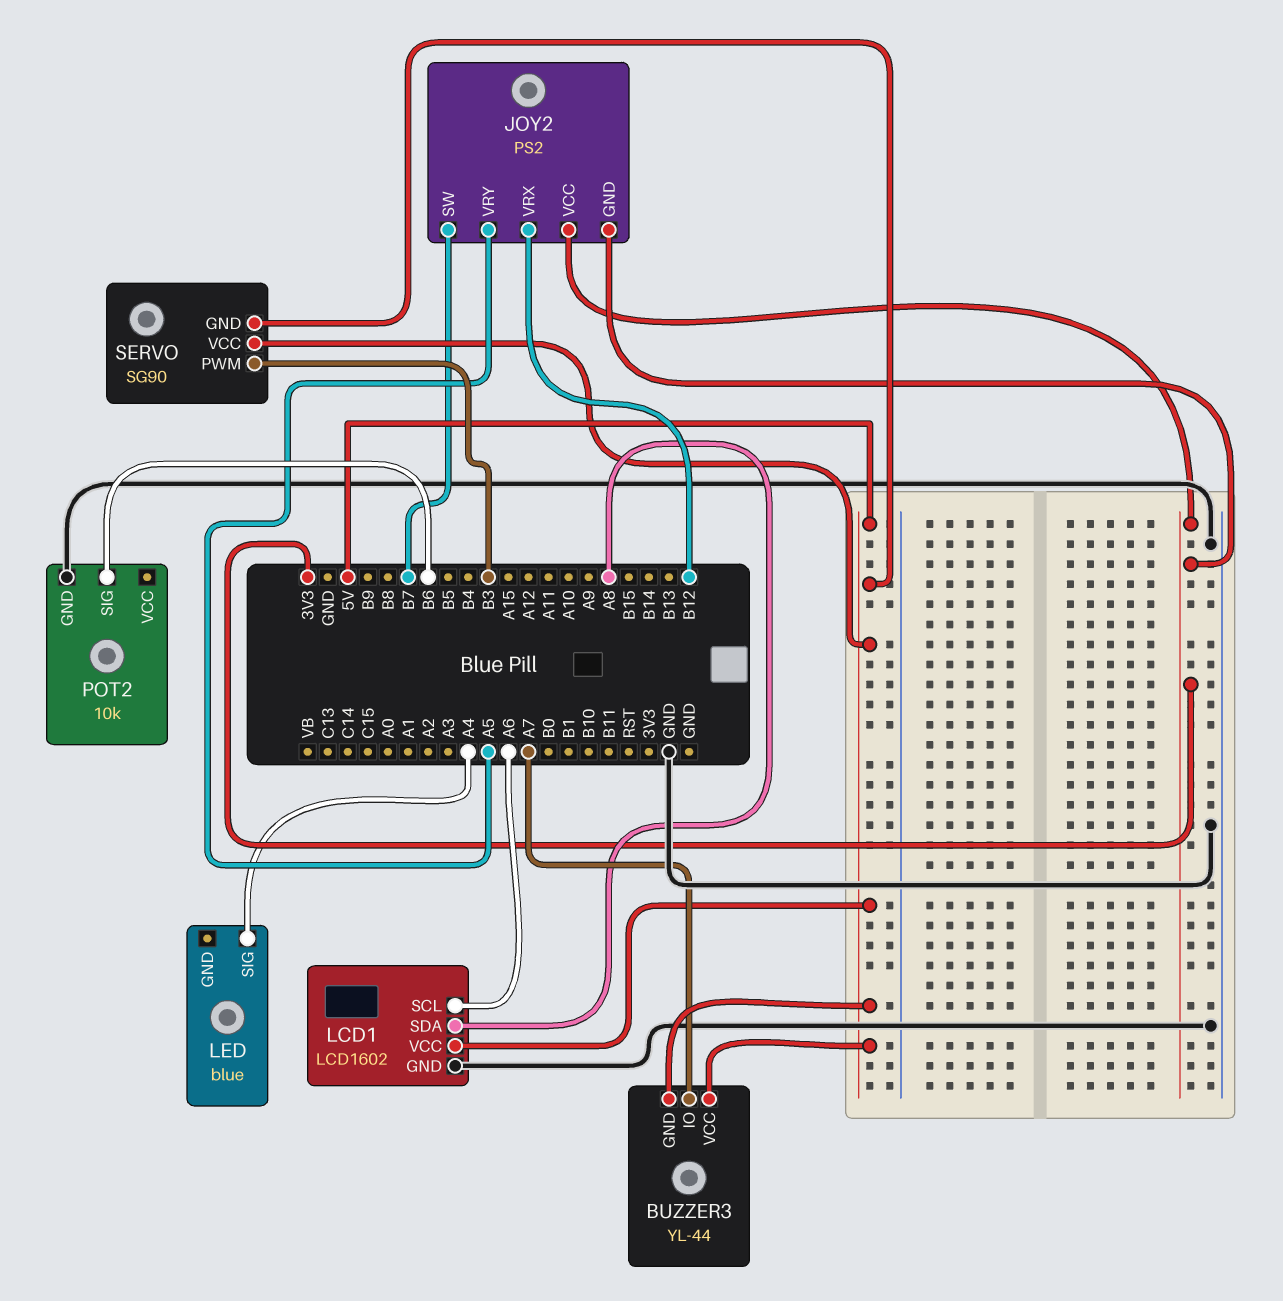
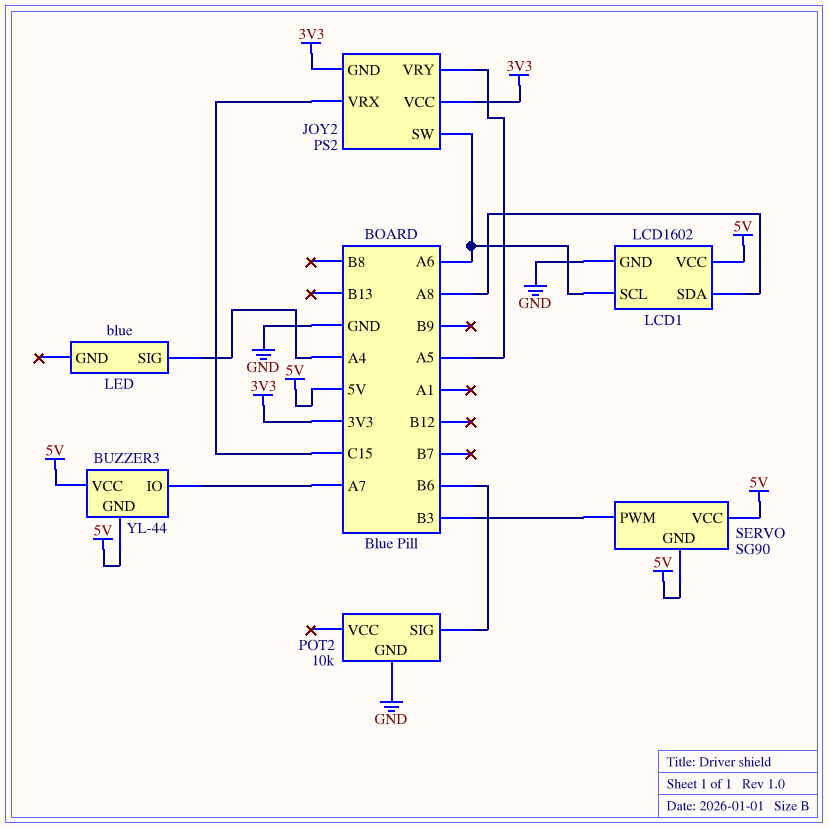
JOY2 pin SW: B7 -> A6
JOY2 pin VRX: B12 -> C15

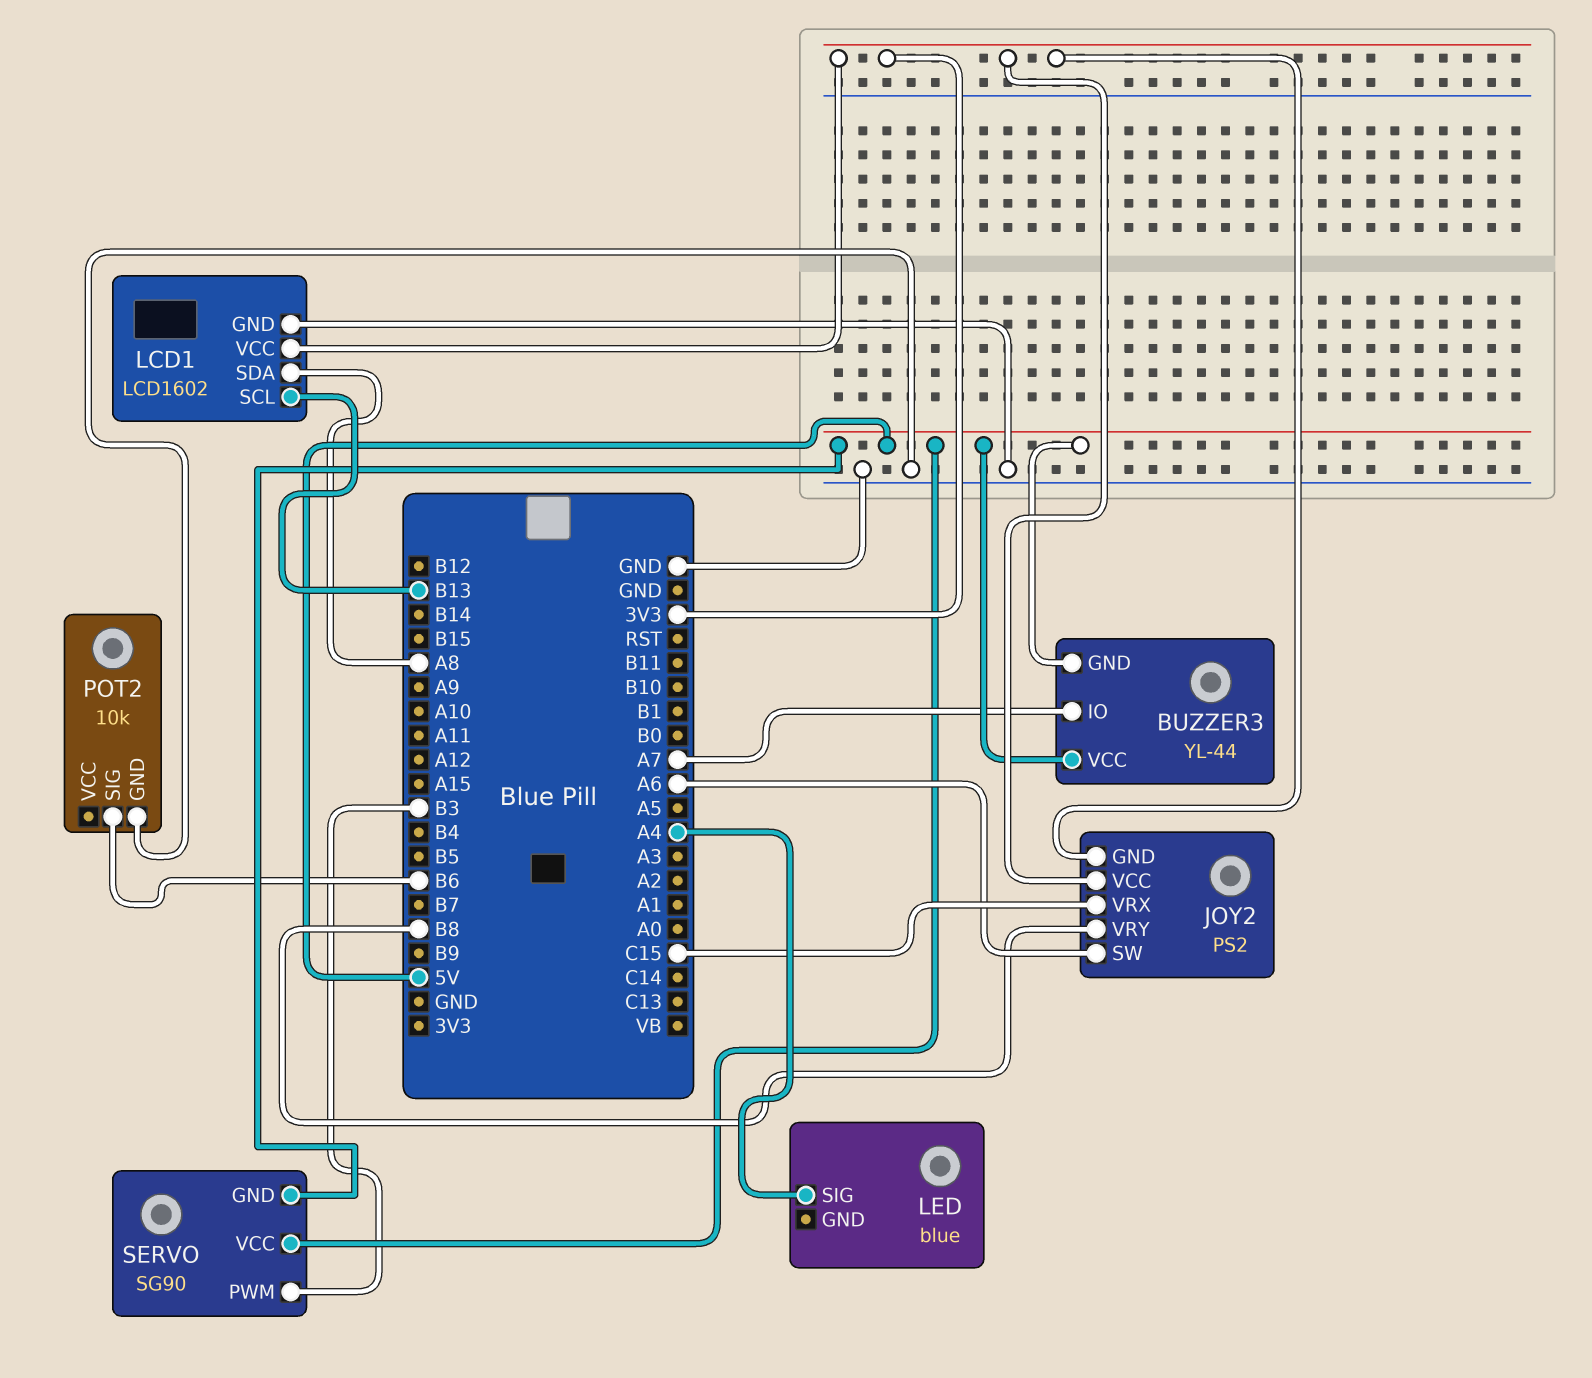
JOY2 pin VRY: A5 -> B8
LCD1 pin SCL: A6 -> B13
LCD1 pin VCC: 5V -> 3V3

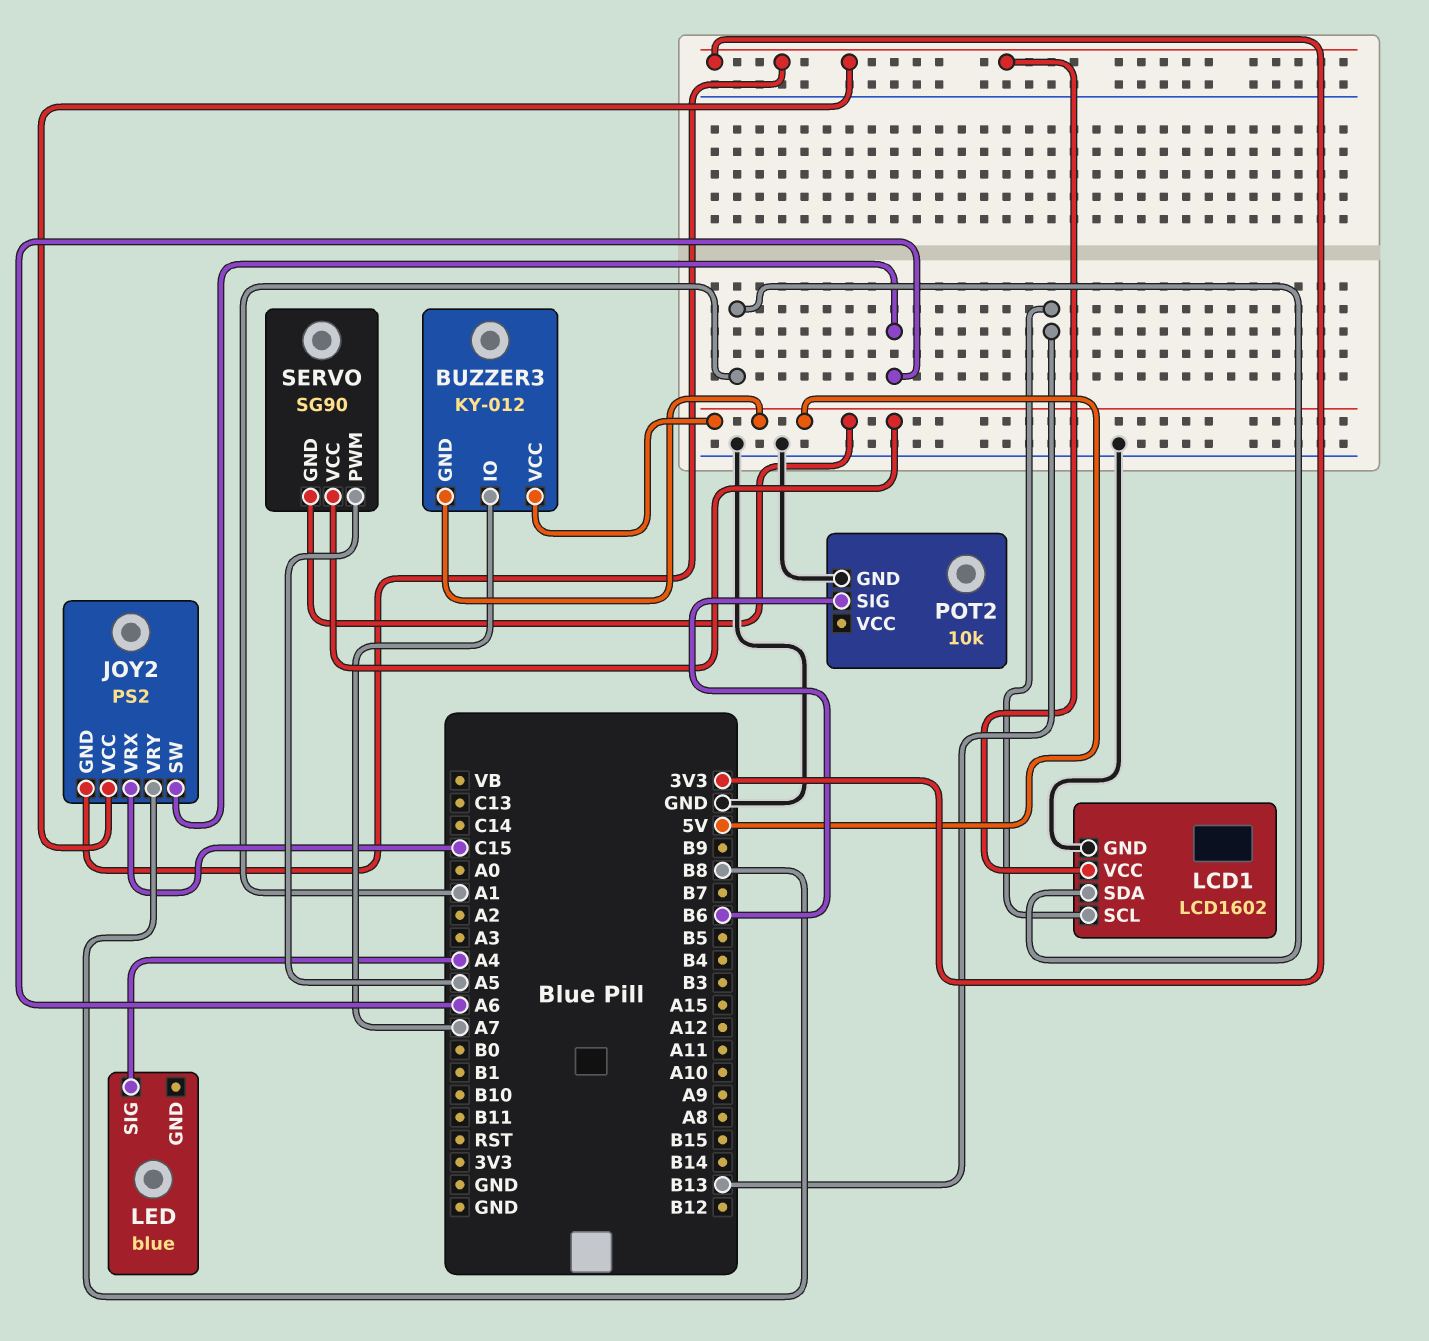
BUZZER3: YL-44 -> KY-012
LCD1 pin SDA: A8 -> A1
SERVO pin PWM: B3 -> A5

